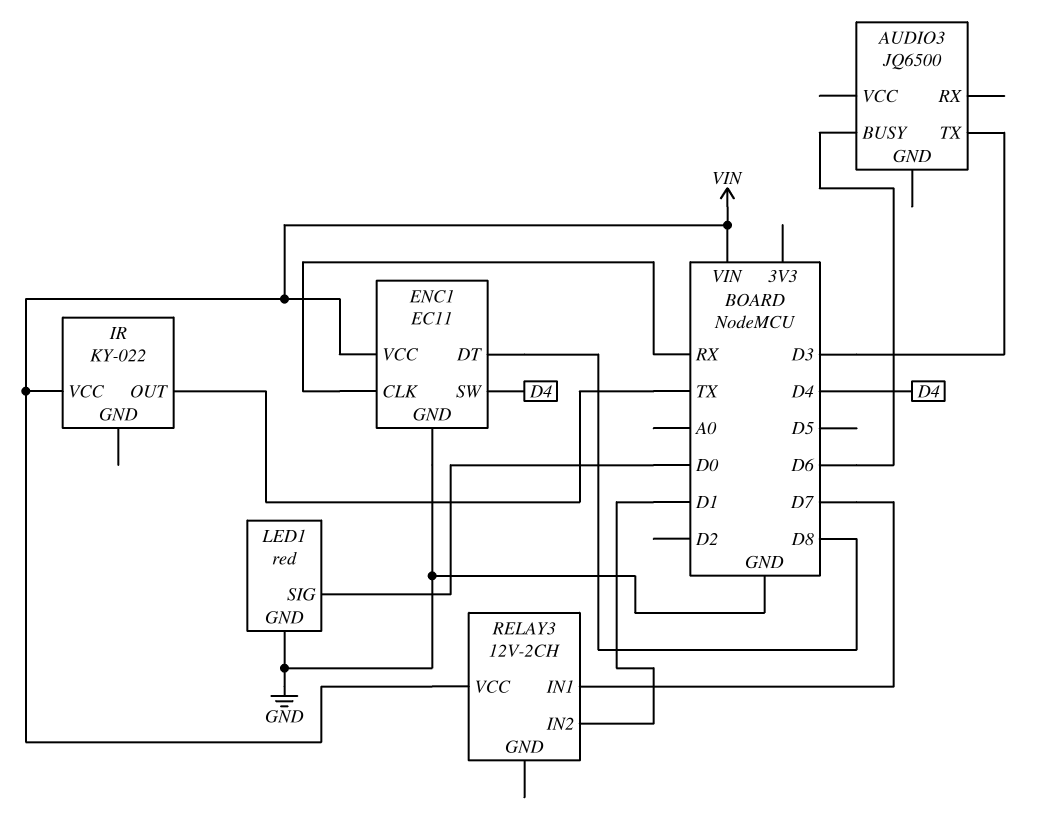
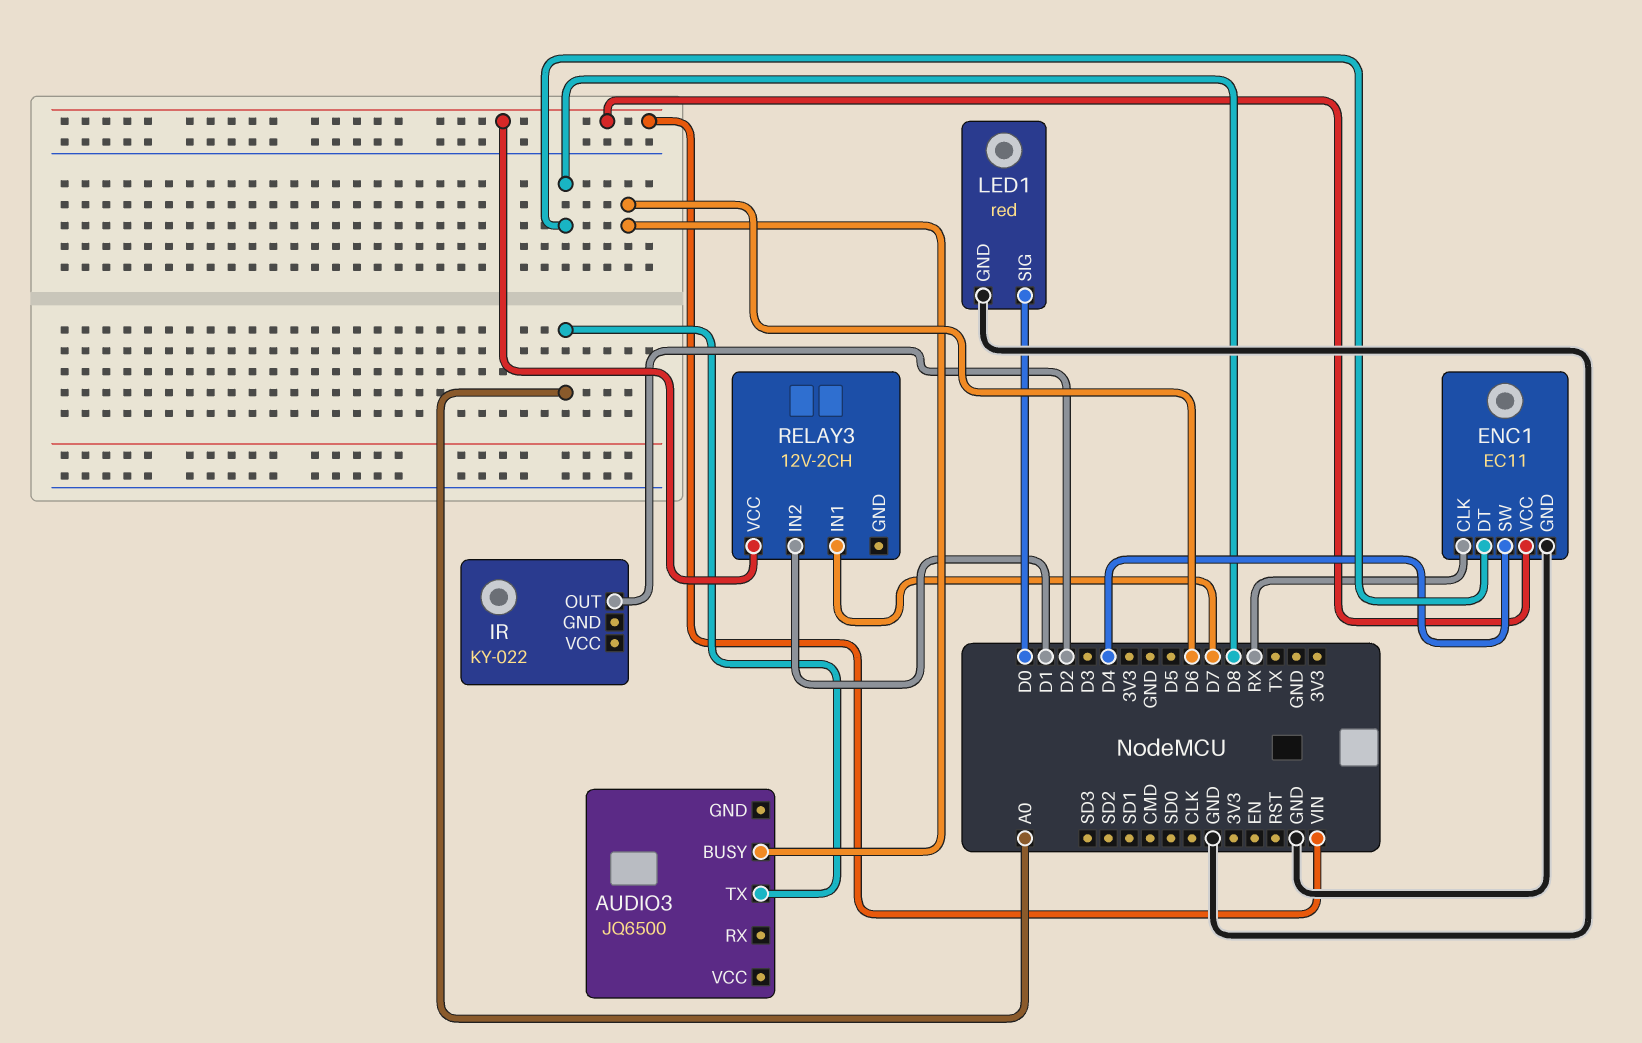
AUDIO3 pin TX: D3 -> A0
IR pin OUT: TX -> D2
IR pin VCC: VIN -> none

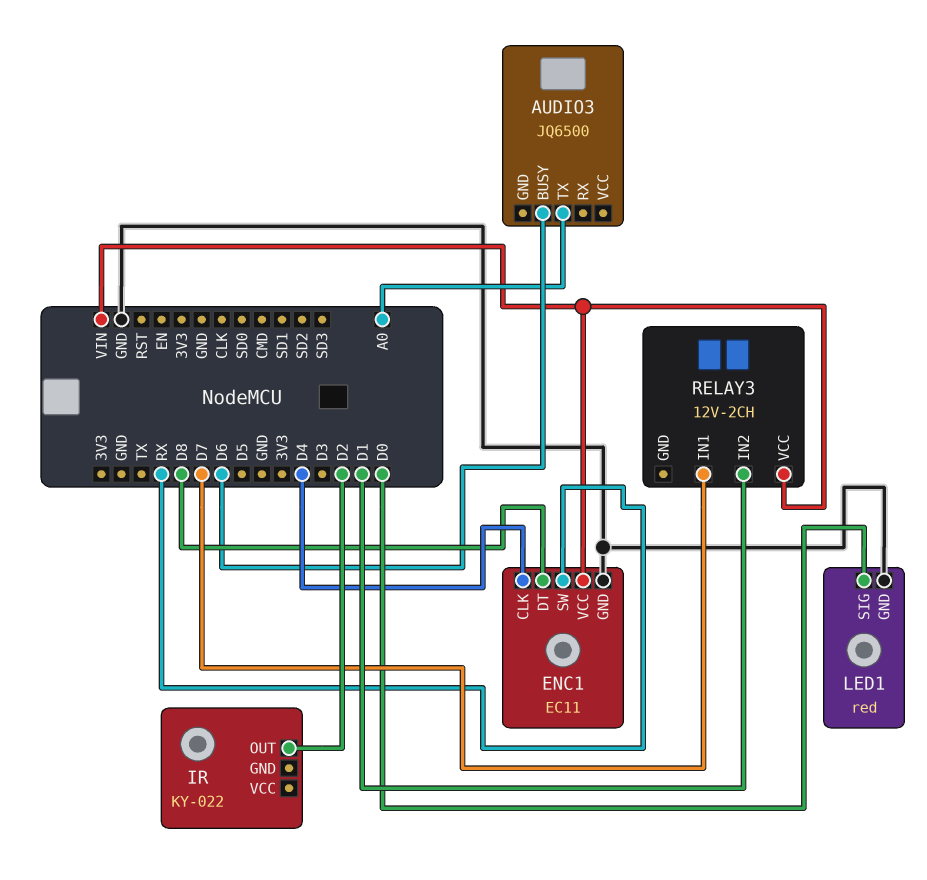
ENC1 pin CLK: RX -> D4
ENC1 pin SW: D4 -> RX

